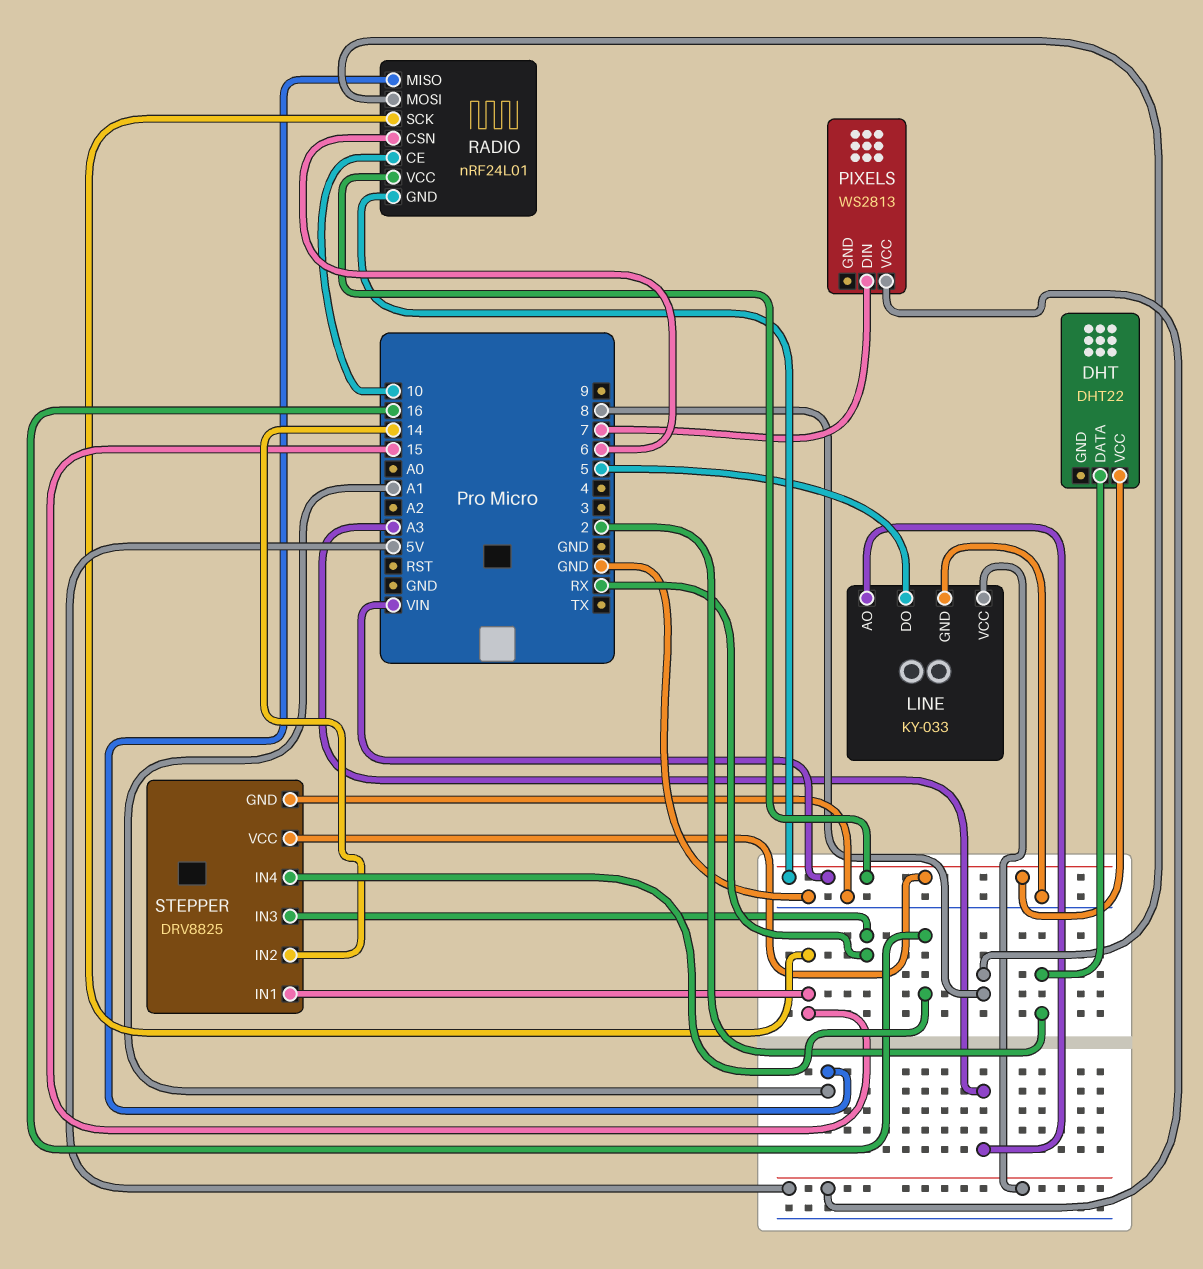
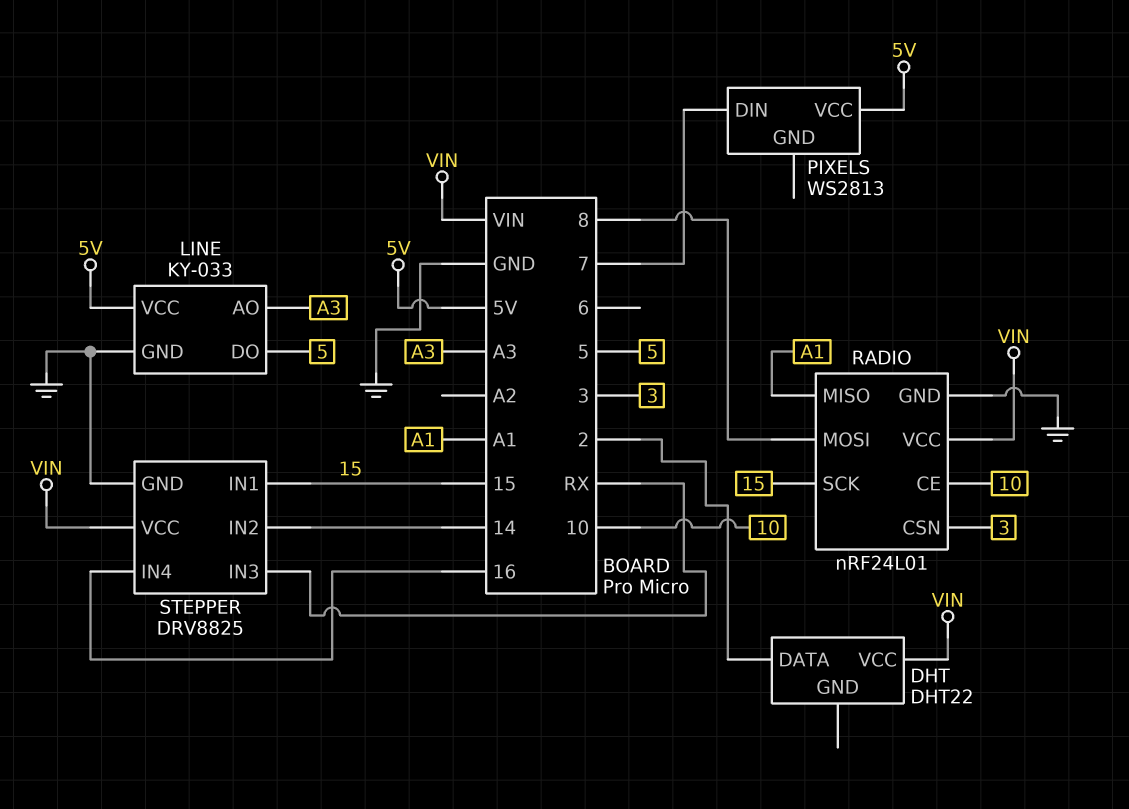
RADIO pin CSN: 6 -> 3
RADIO pin GND: VIN -> GND

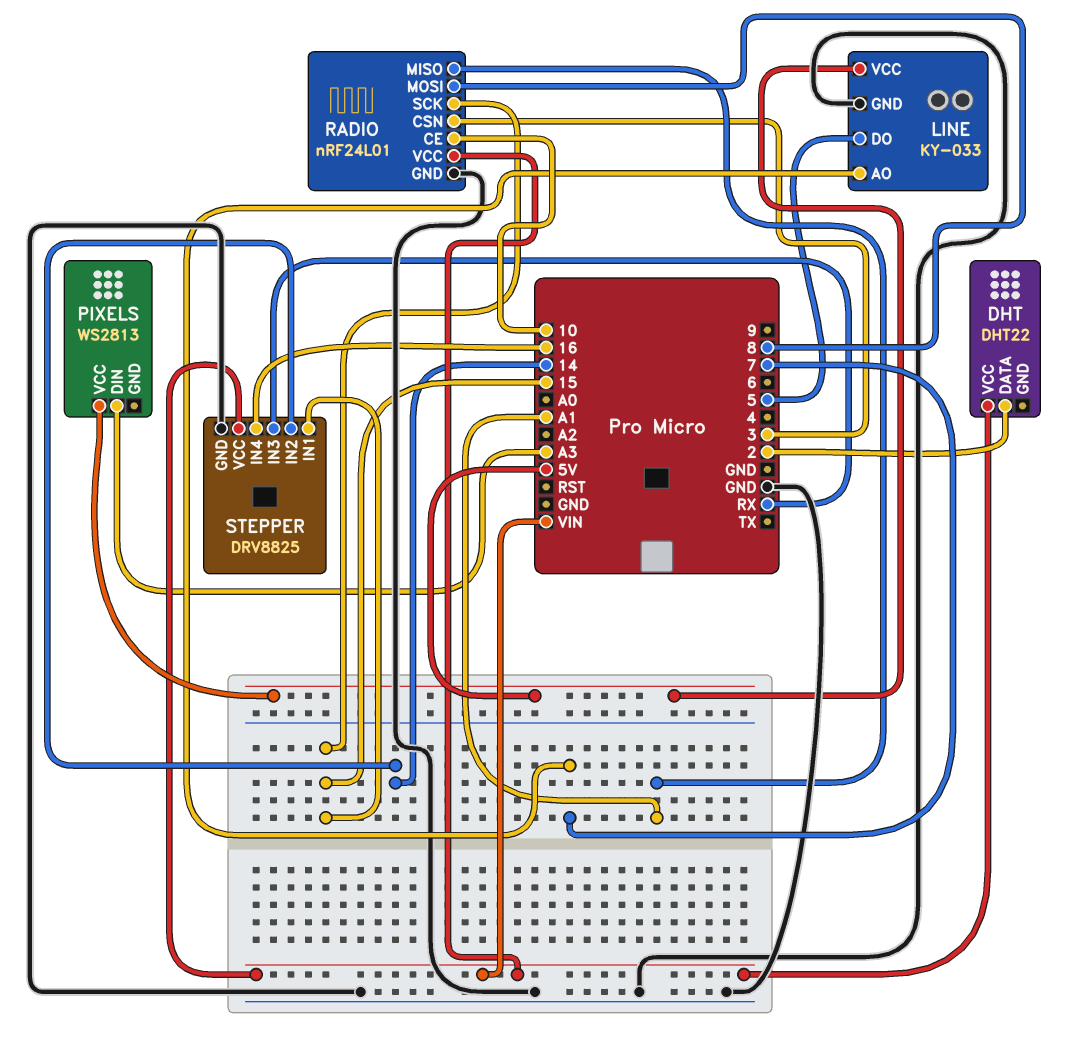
LINE pin AO: A3 -> 7
PIXELS pin DIN: 7 -> A3

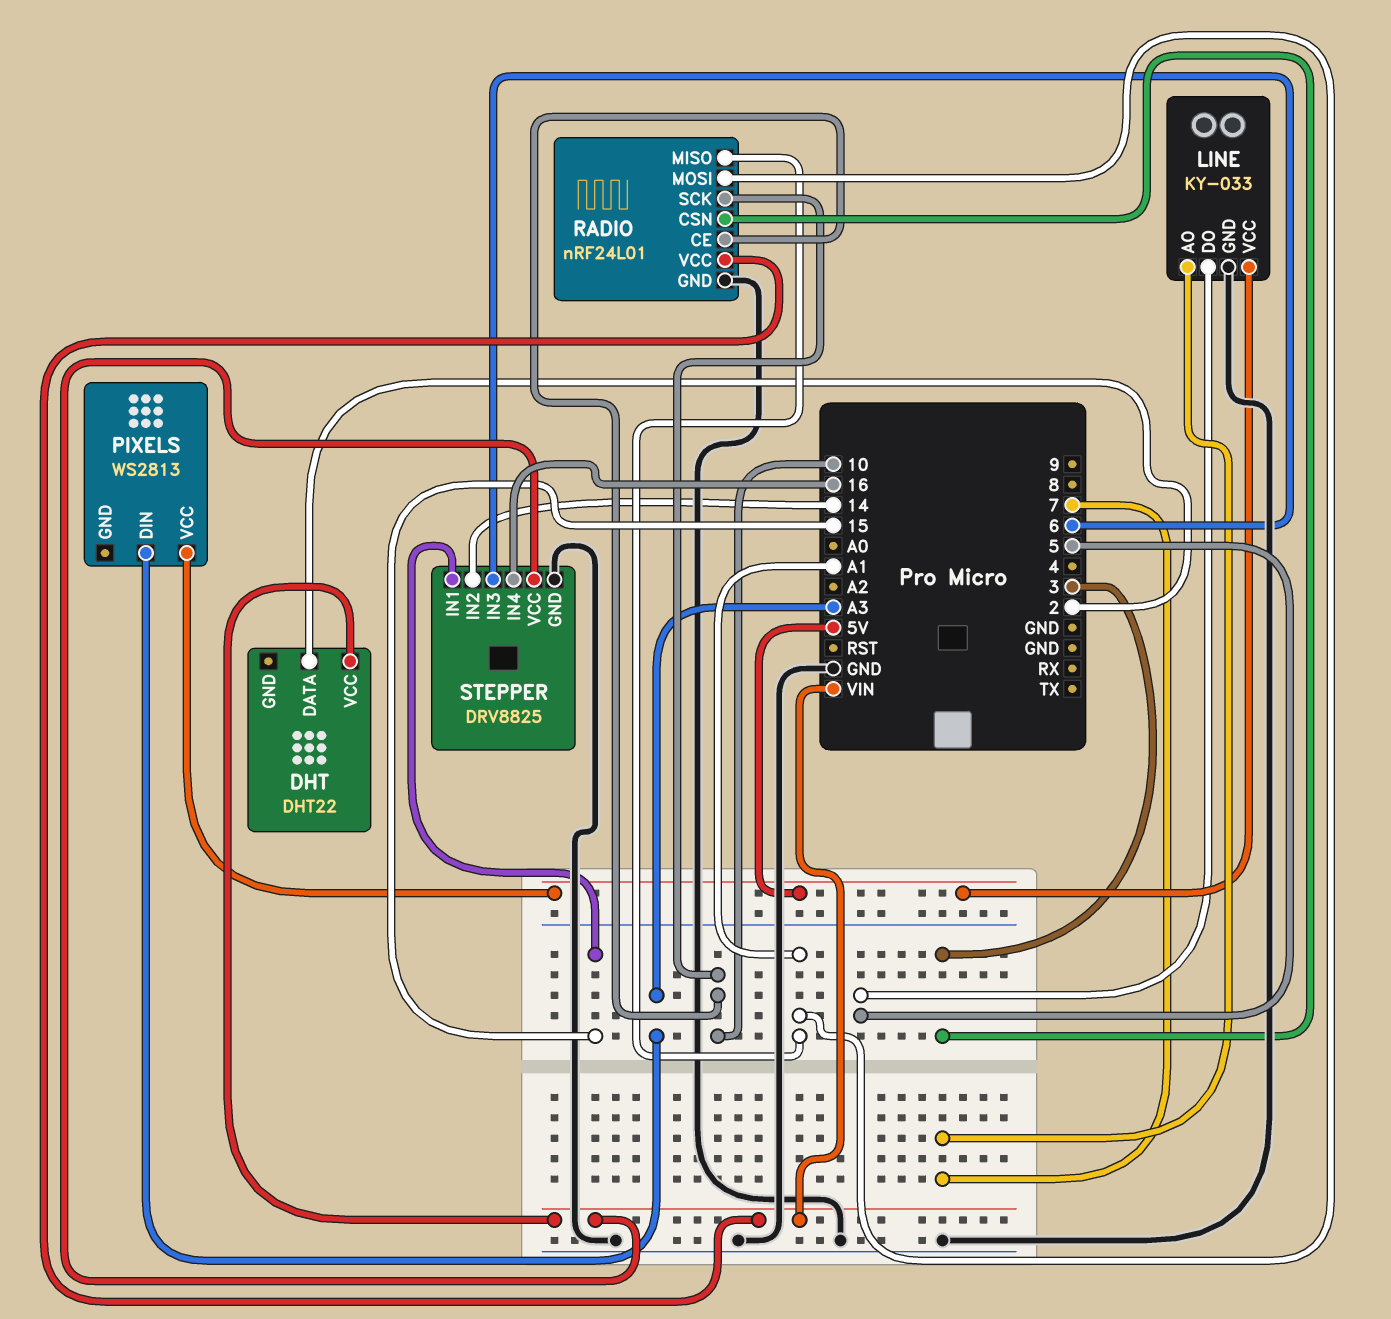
RADIO pin MOSI: 8 -> A1
RADIO pin SCK: 15 -> 10
STEPPER pin IN3: RX -> 6

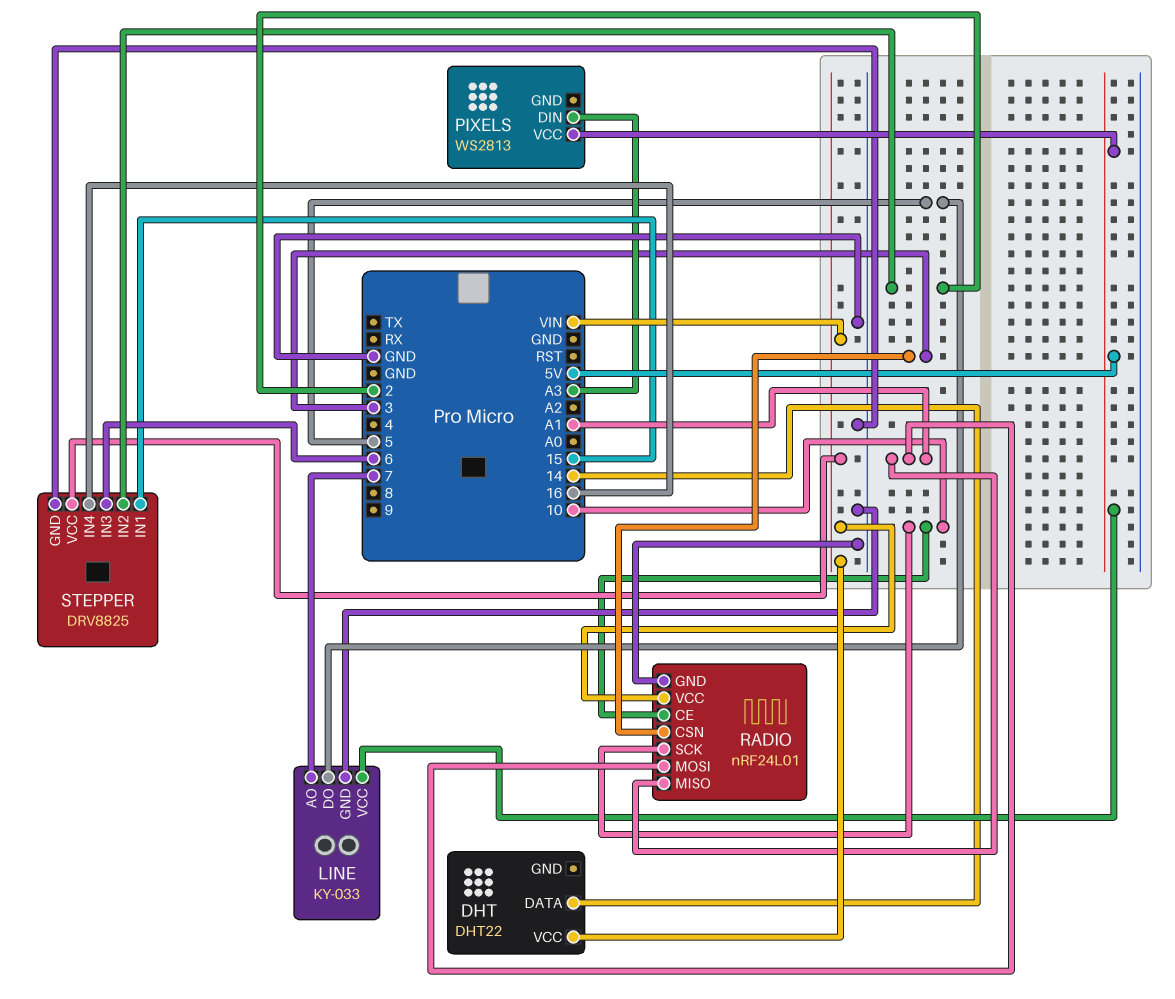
DHT pin DATA: 2 -> 14
STEPPER pin IN2: 14 -> 2

